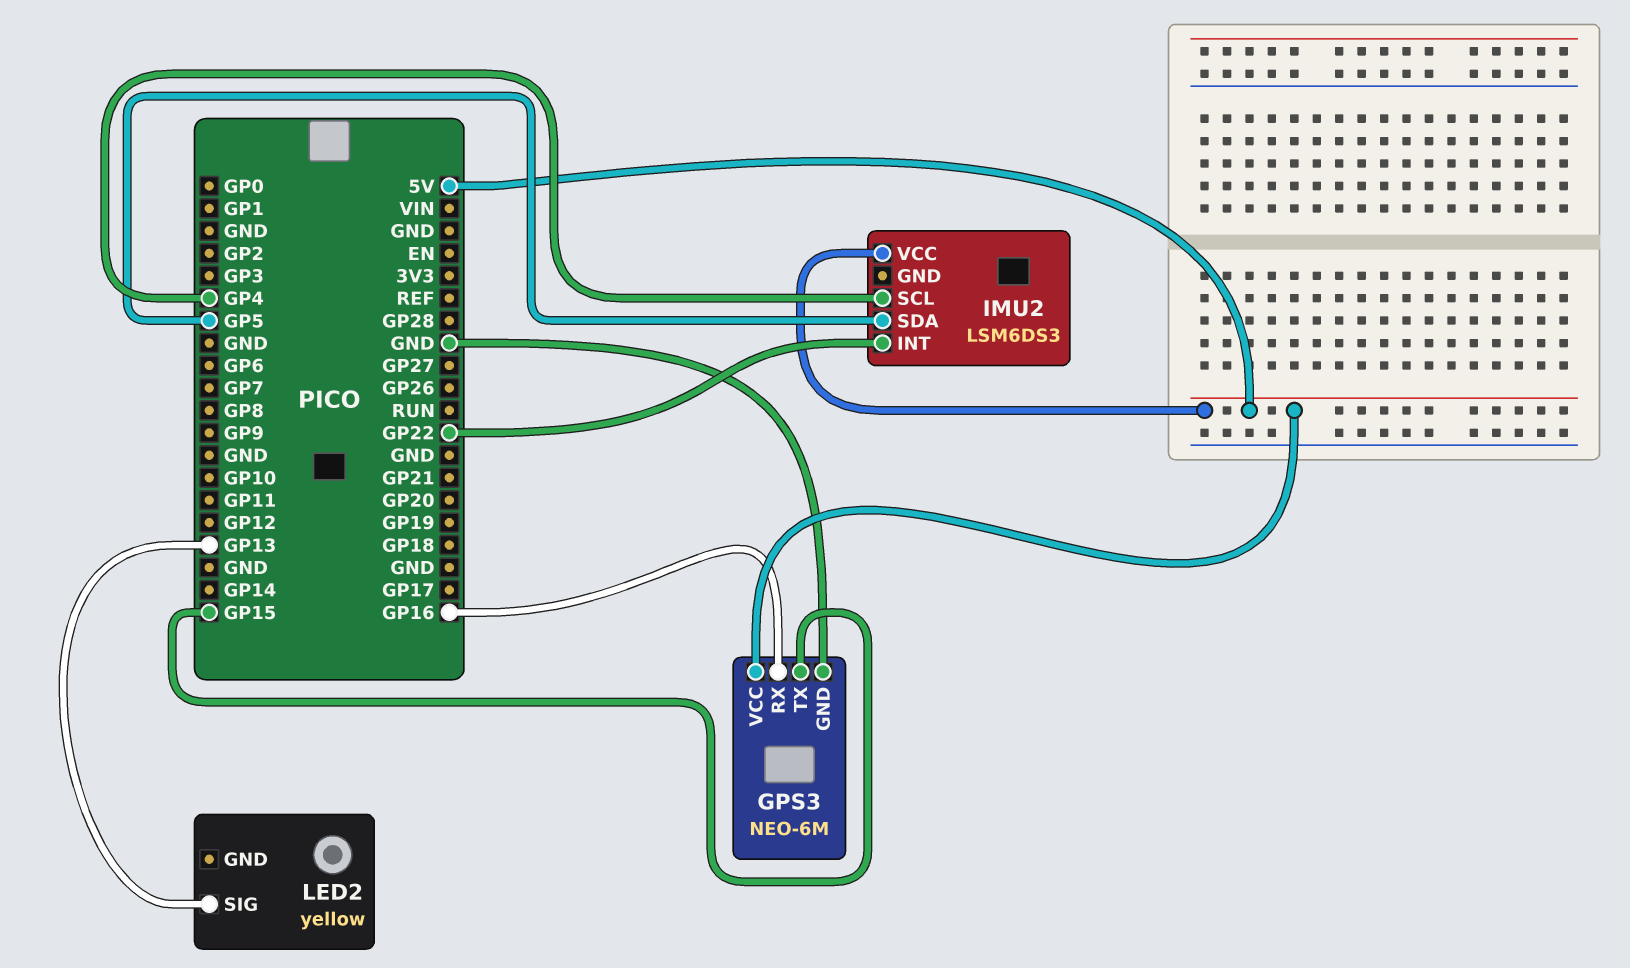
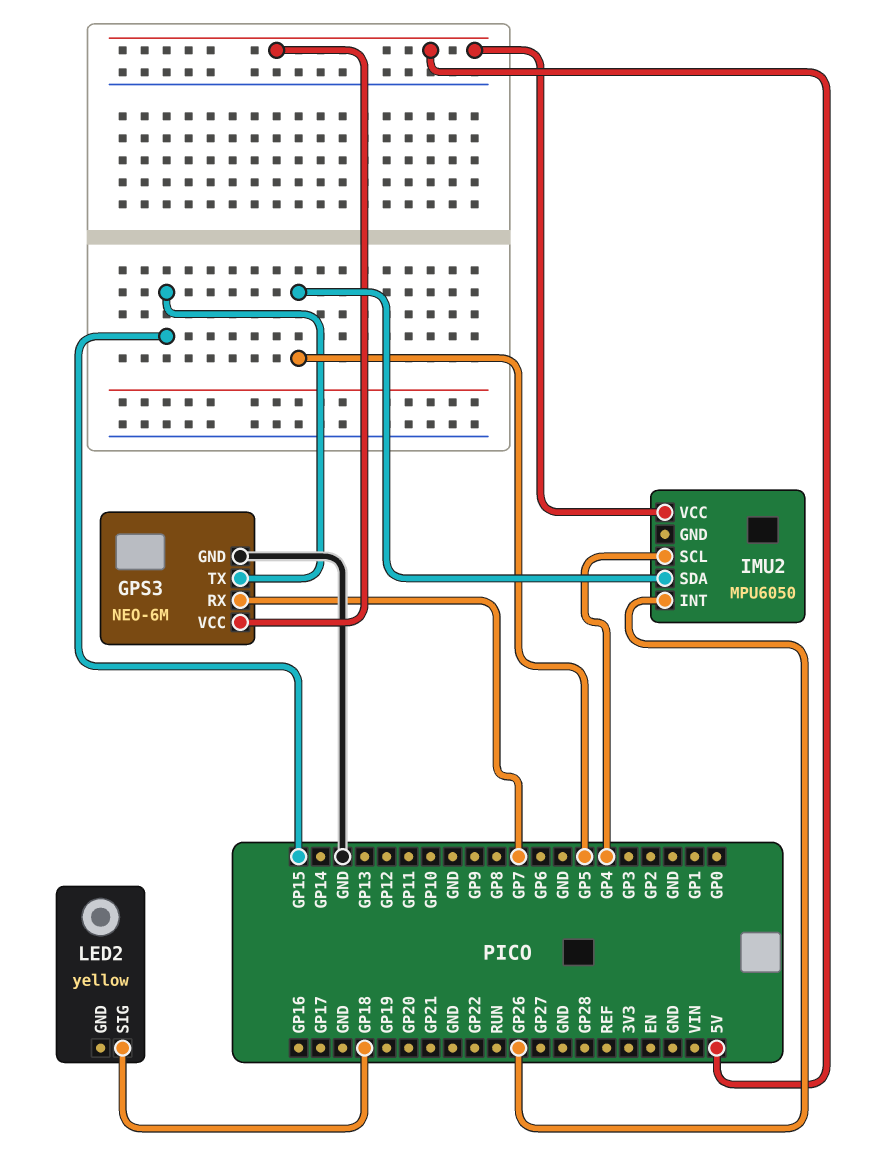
GPS3 pin RX: GP16 -> GP7
IMU2: LSM6DS3 -> MPU6050
IMU2 pin INT: GP22 -> GP26
LED2 pin SIG: GP13 -> GP18

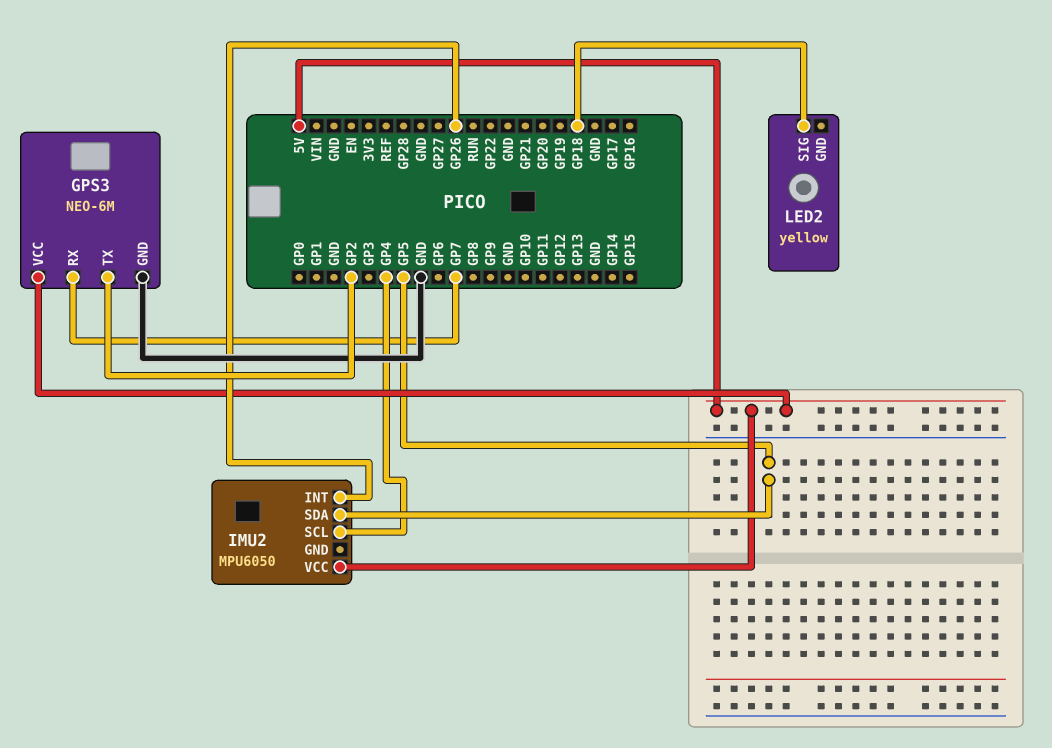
GPS3 pin TX: GP15 -> GP2

